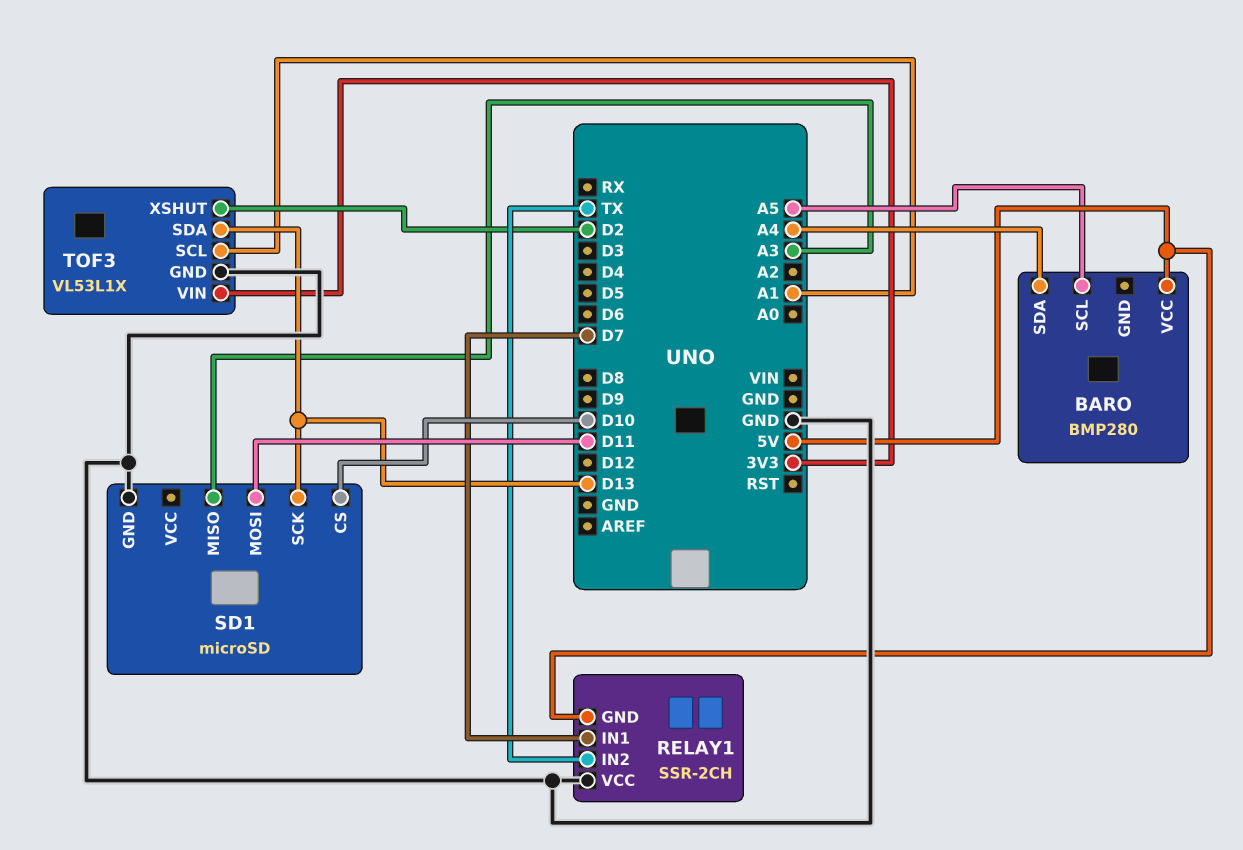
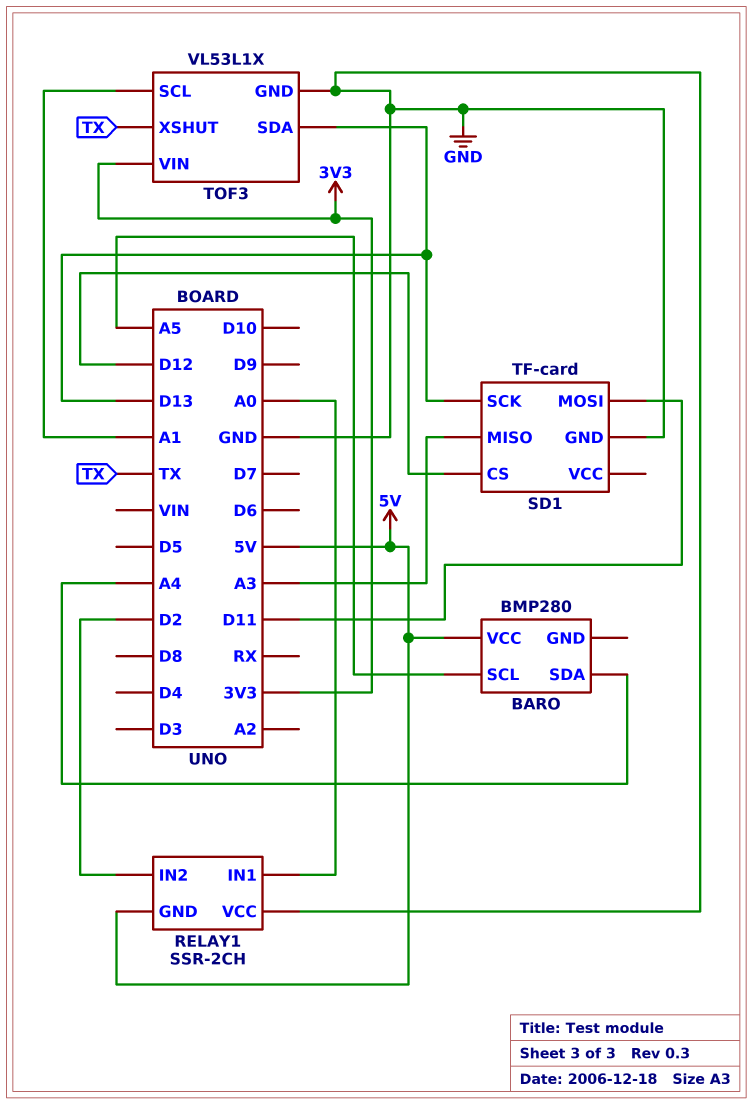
RELAY1 pin IN1: D7 -> A0
RELAY1 pin IN2: TX -> D2
SD1: microSD -> TF-card
SD1 pin CS: D10 -> D12
TOF3 pin XSHUT: D2 -> TX

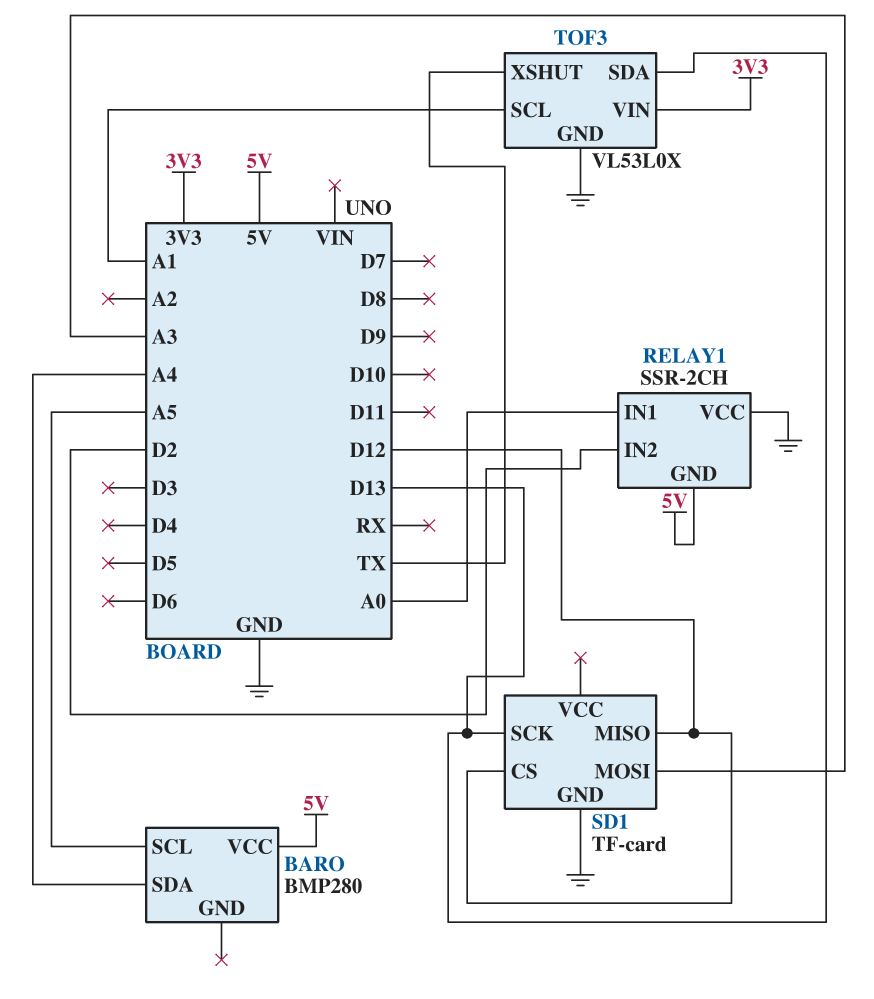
SD1 pin MISO: A3 -> D12
SD1 pin MOSI: D11 -> A3
TOF3: VL53L1X -> VL53L0X

